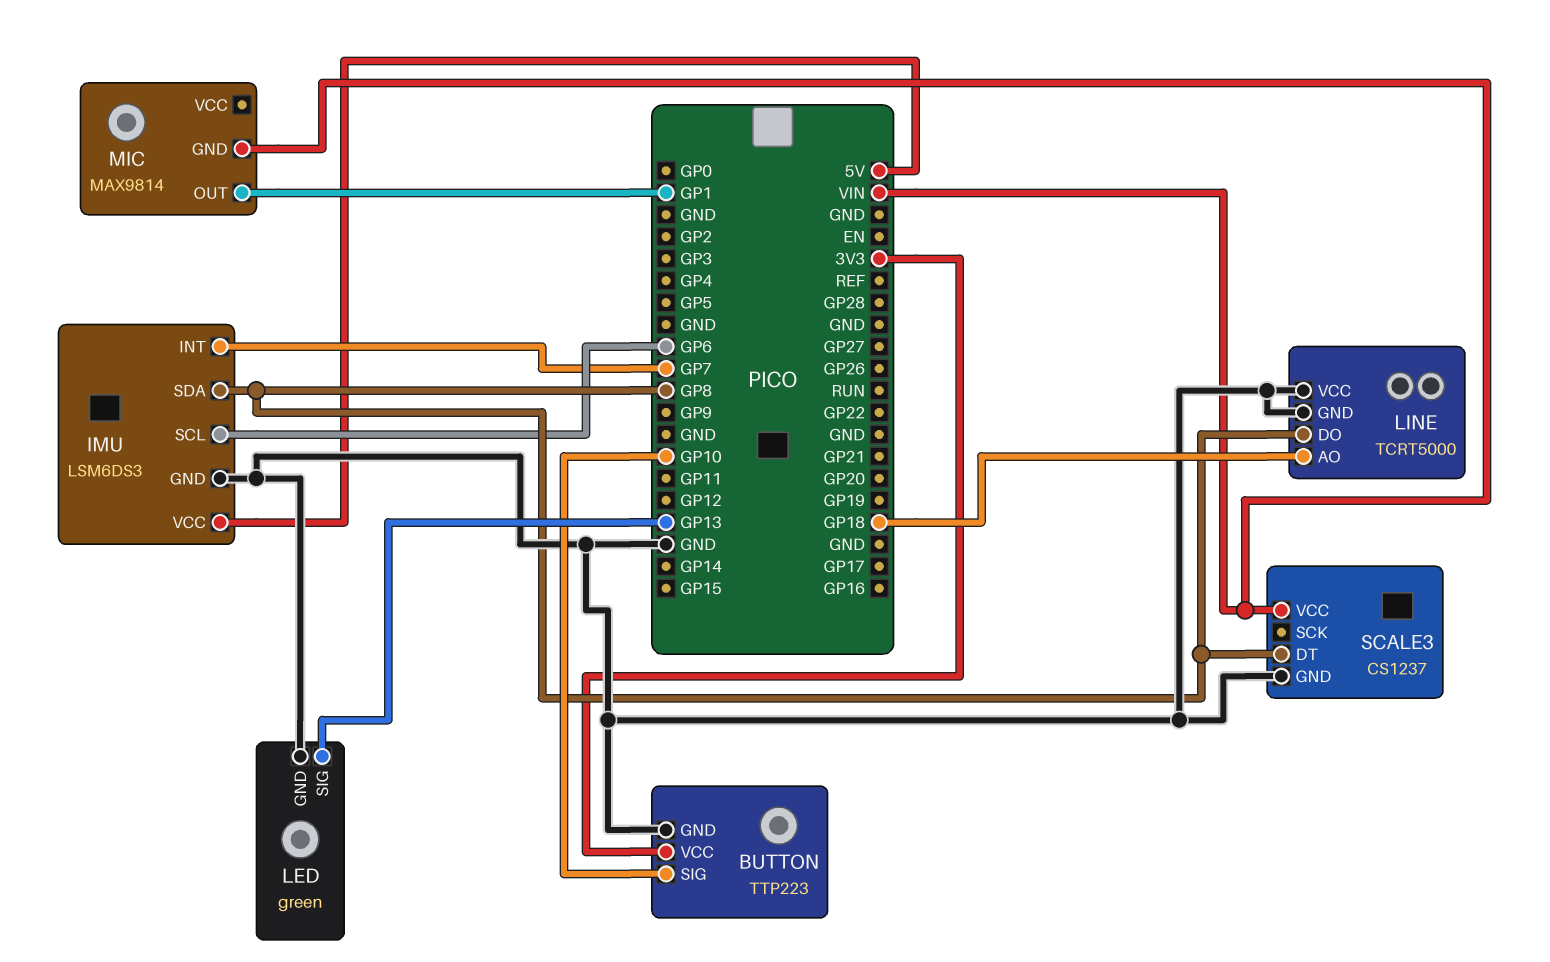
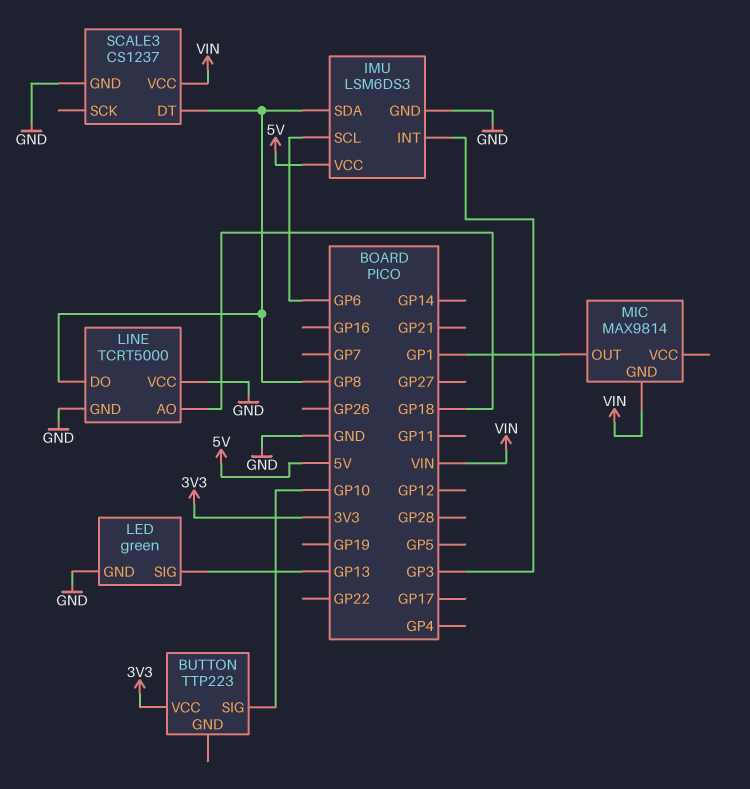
BUTTON pin GND: GND -> none
IMU pin INT: GP7 -> GP3

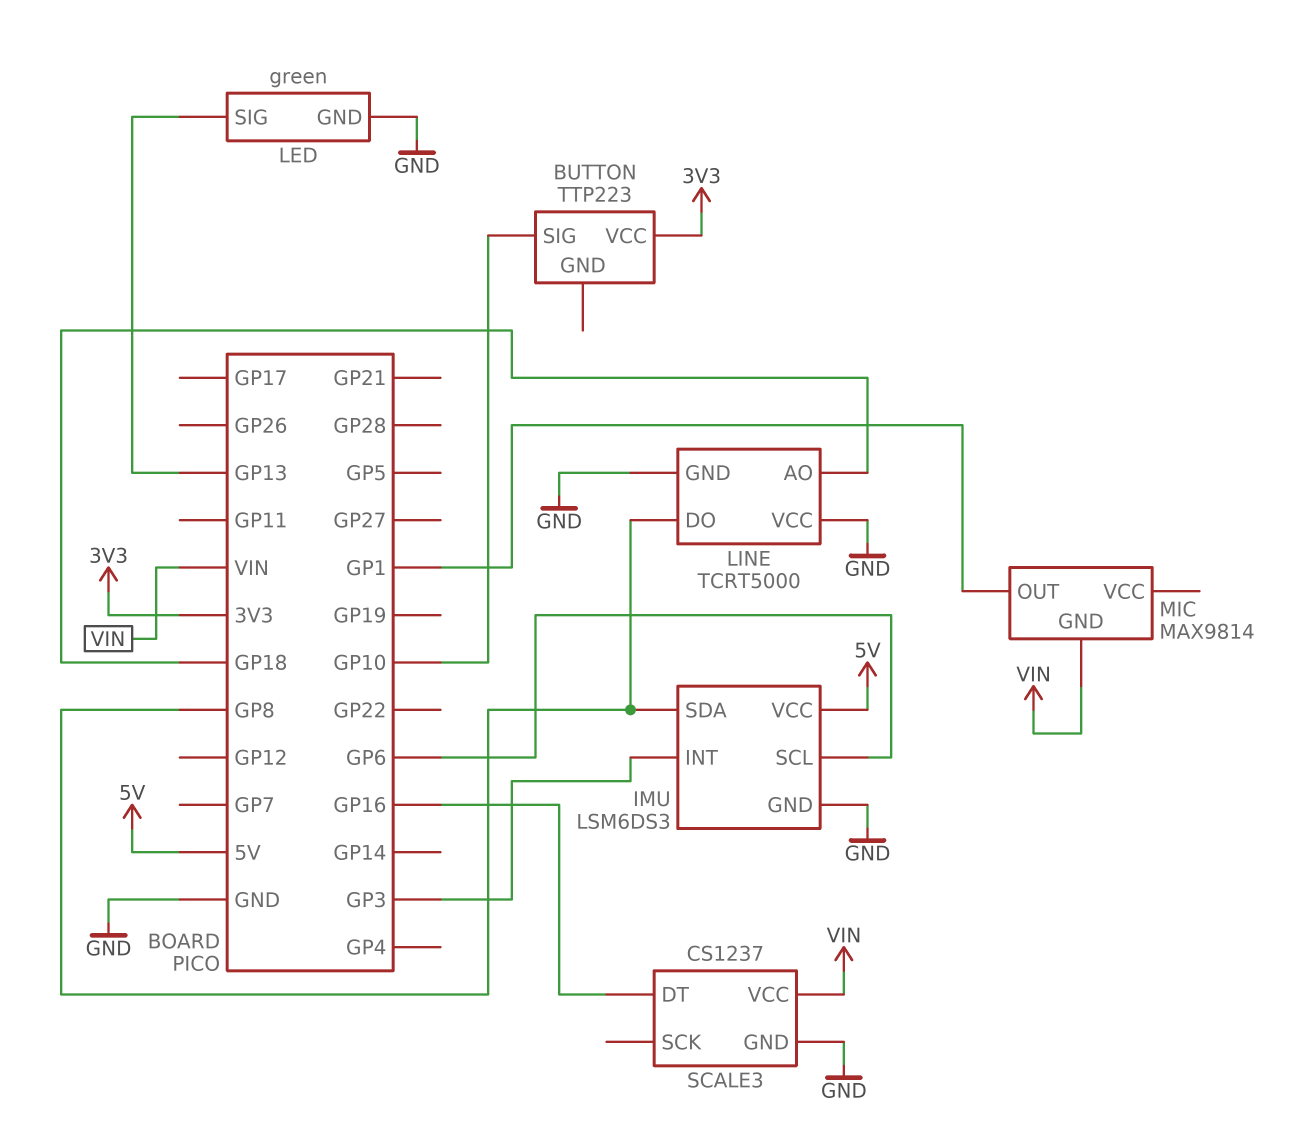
SCALE3 pin DT: GP8 -> GP16

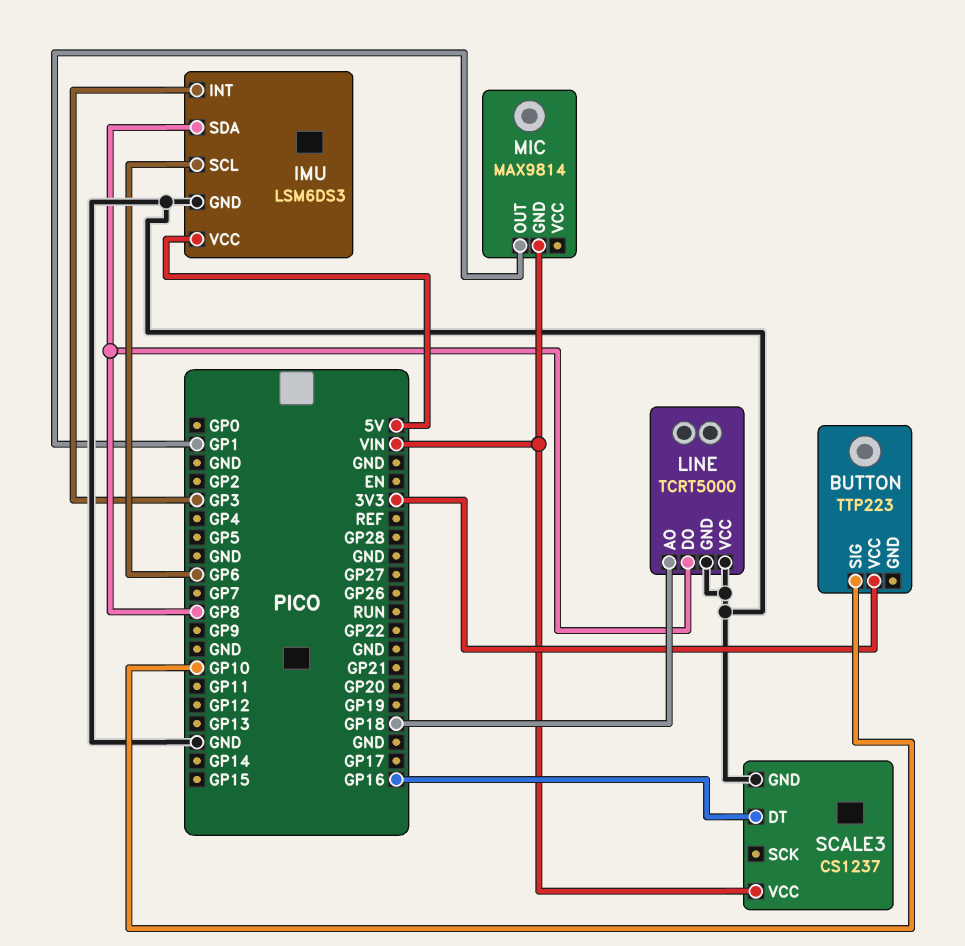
LED: green -> none
LED pin GND: GND -> none
LED pin SIG: GP13 -> none

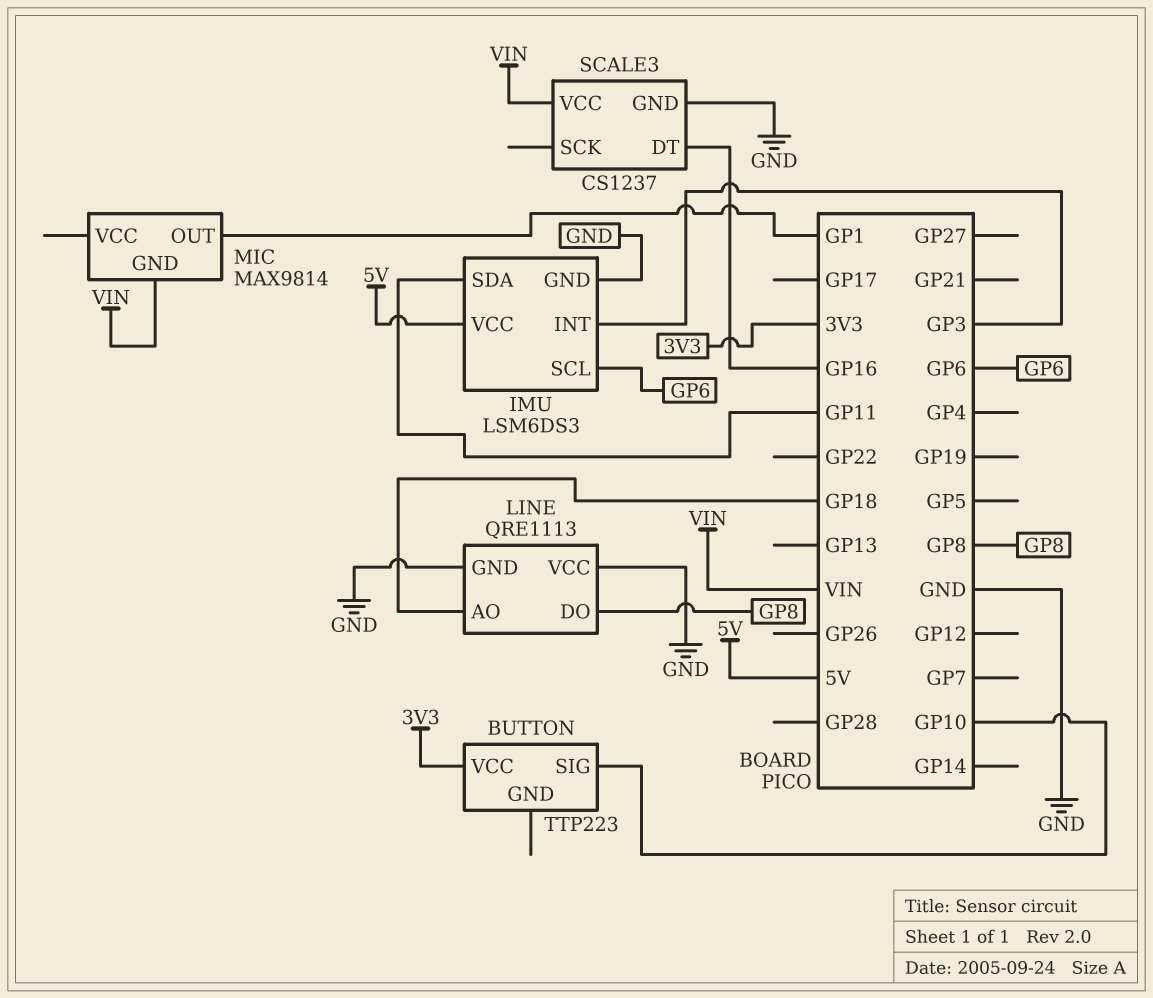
IMU pin SDA: GP8 -> GP11
LINE: TCRT5000 -> QRE1113

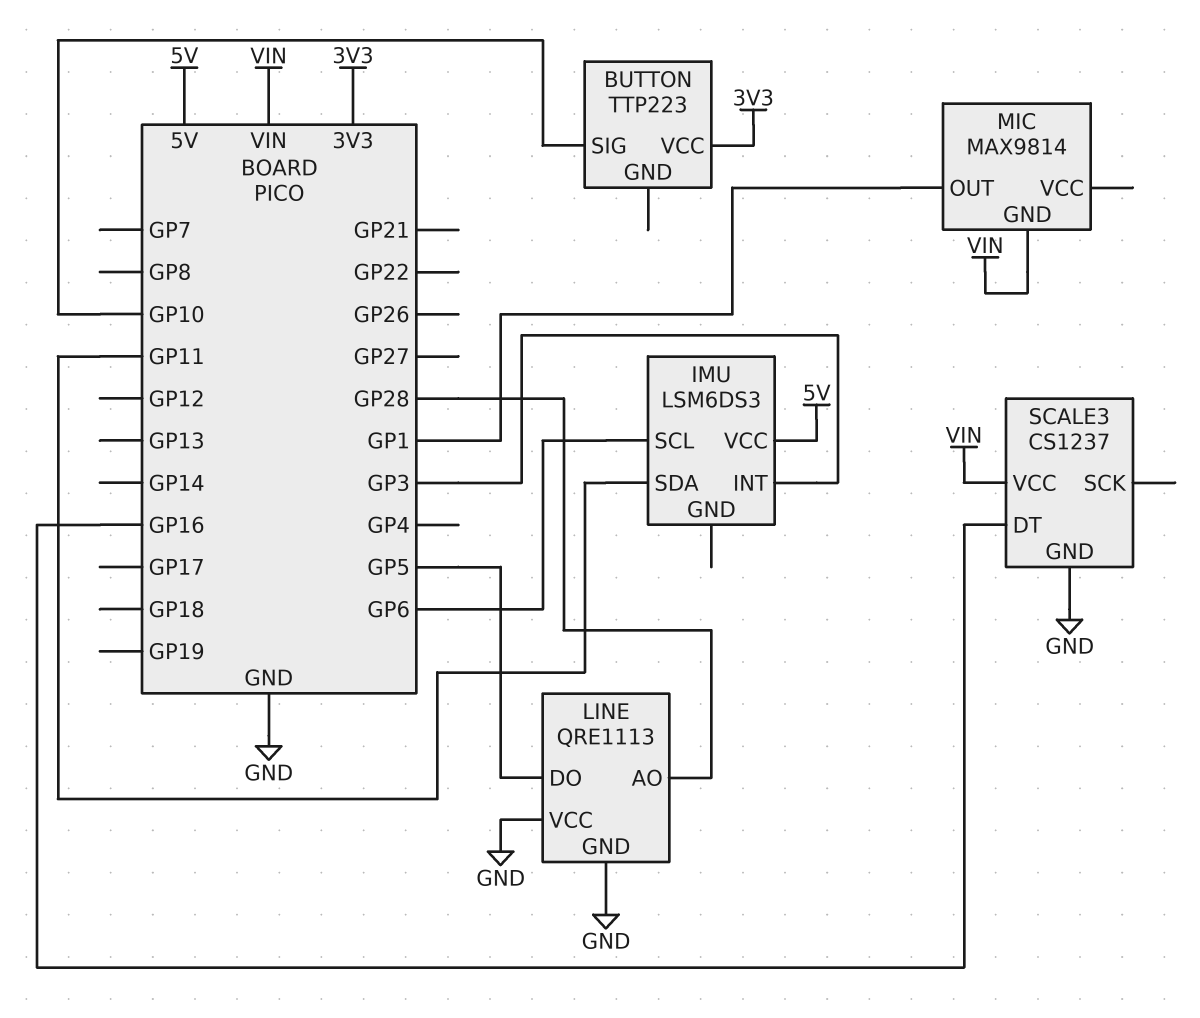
IMU pin GND: GND -> none
LINE pin AO: GP18 -> GP28
LINE pin DO: GP8 -> GP5

